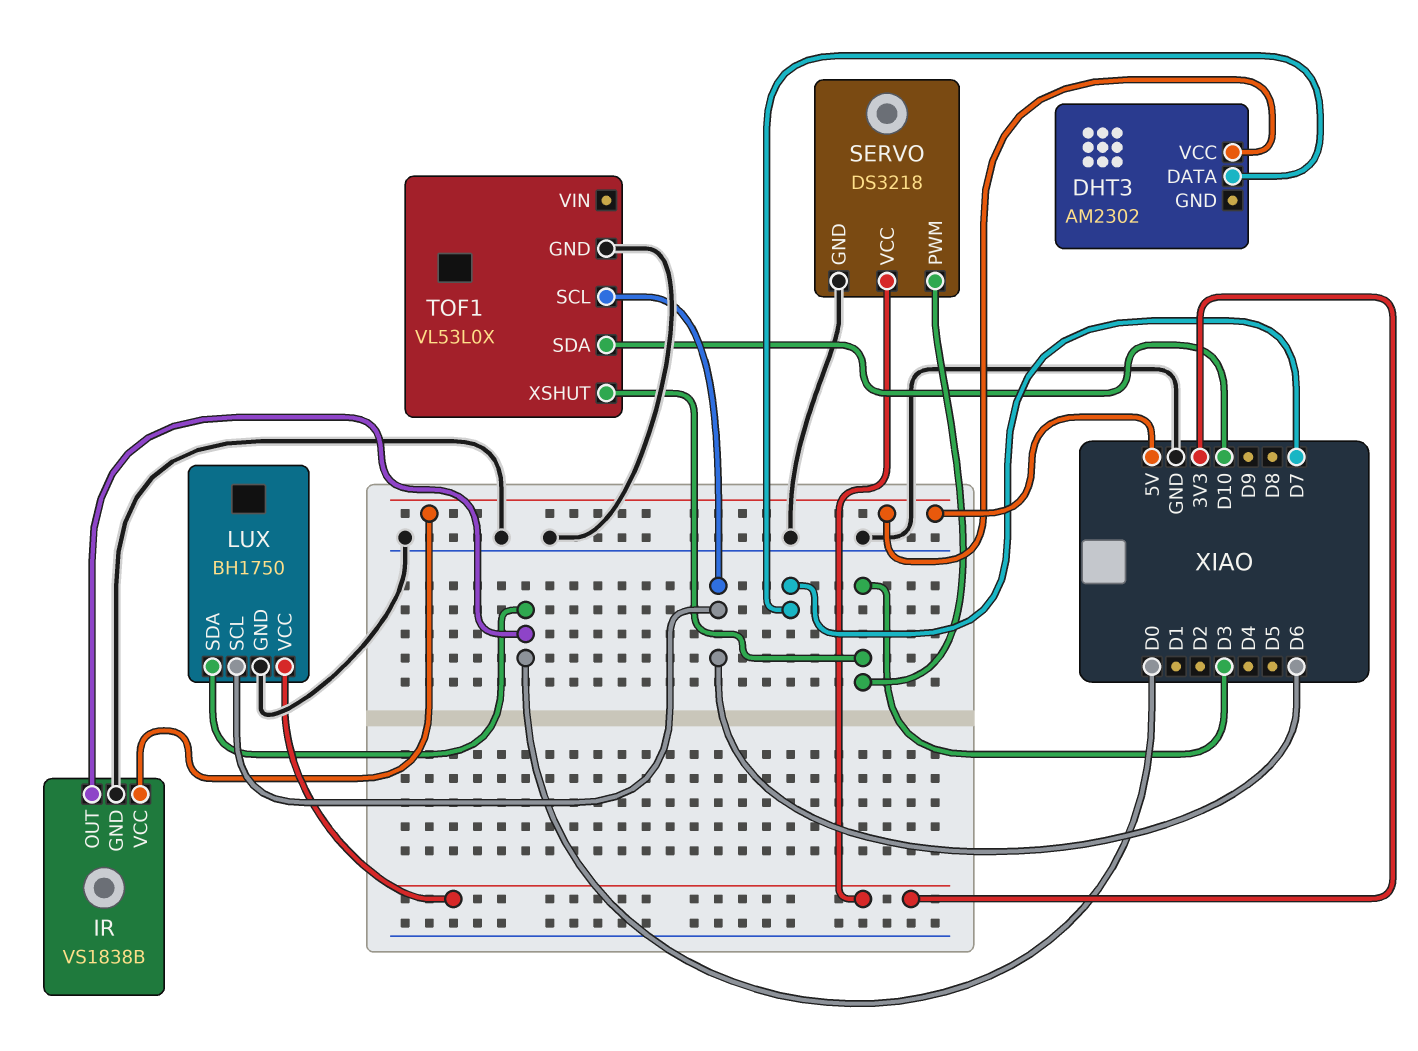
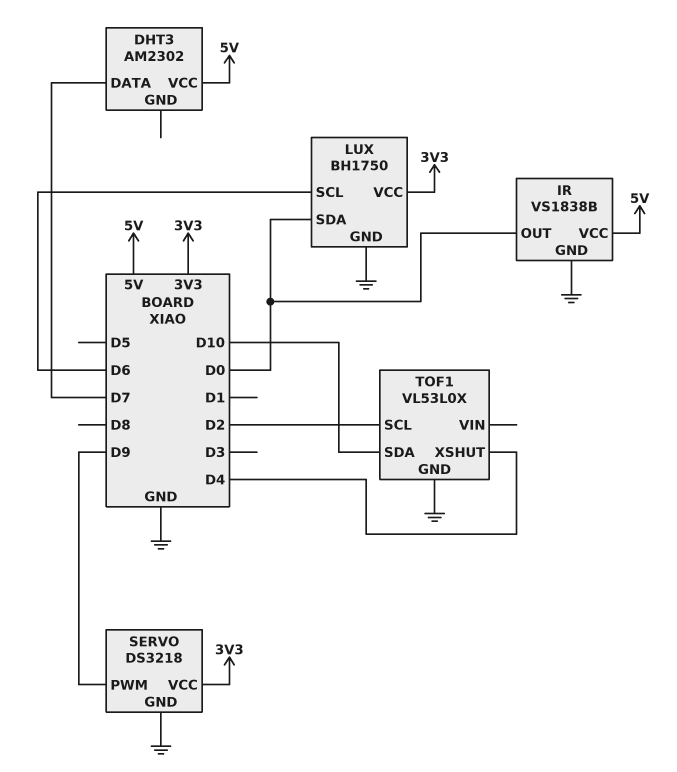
SERVO pin PWM: D3 -> D9
TOF1 pin SCL: D6 -> D2
TOF1 pin XSHUT: D3 -> D4

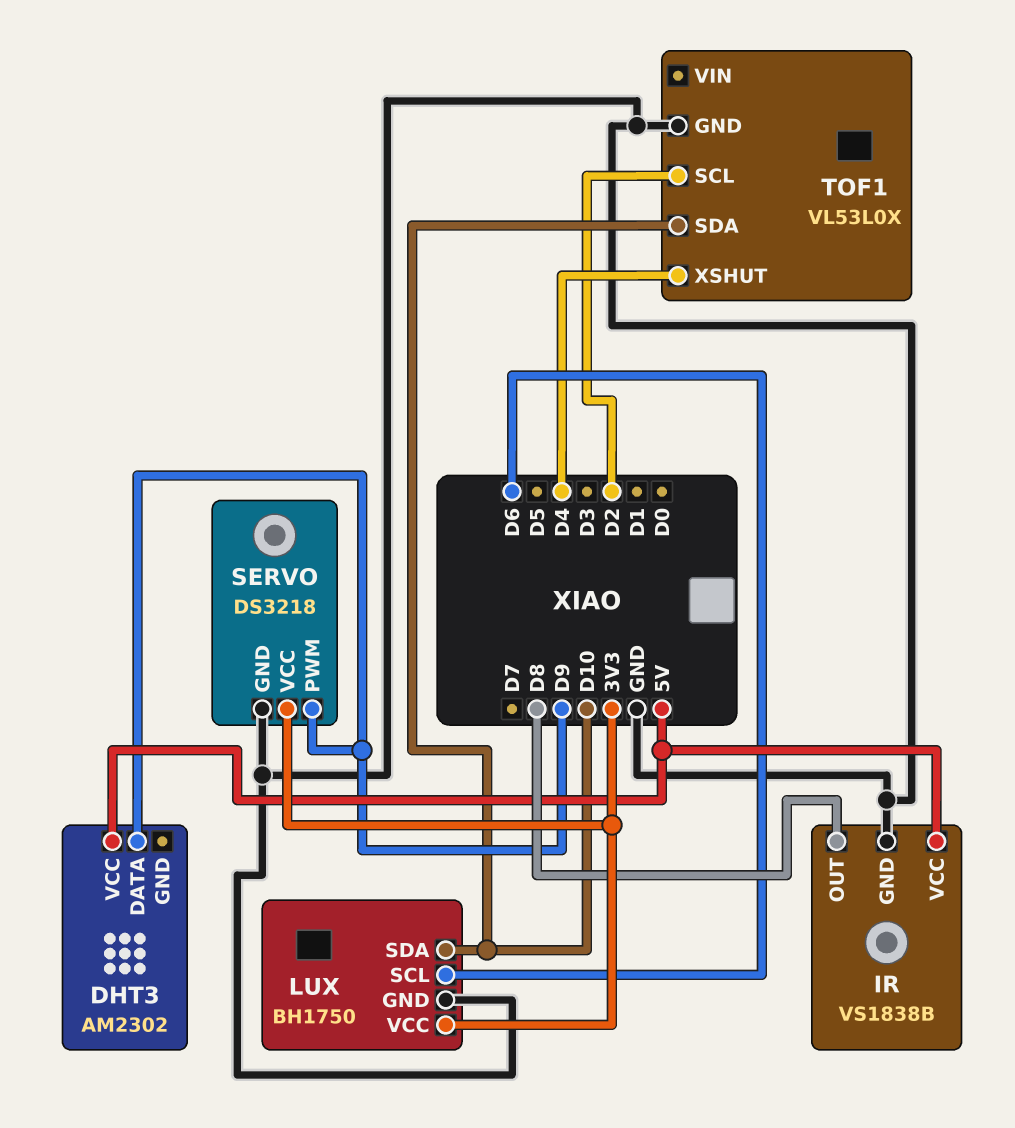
DHT3 pin DATA: D7 -> D9
IR pin OUT: D0 -> D8
LUX pin SDA: D0 -> D10

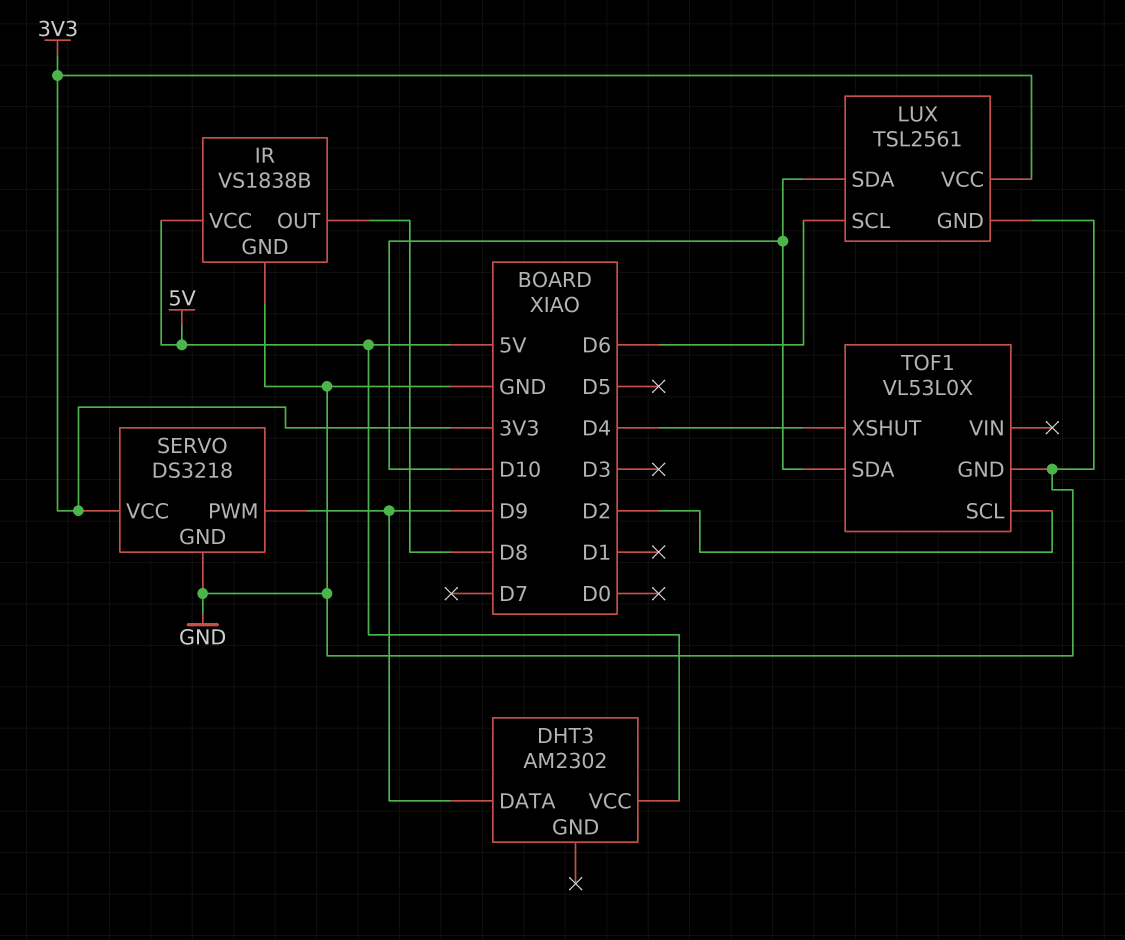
LUX: BH1750 -> TSL2561

